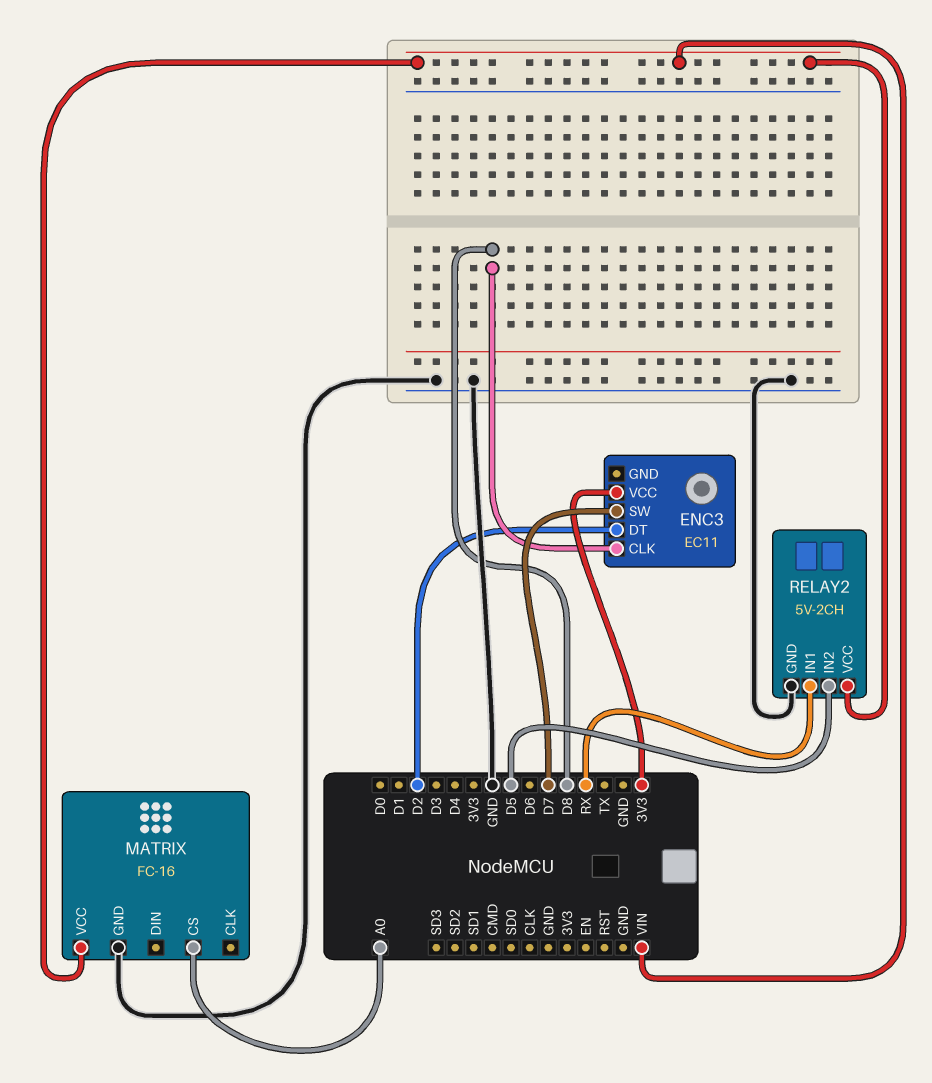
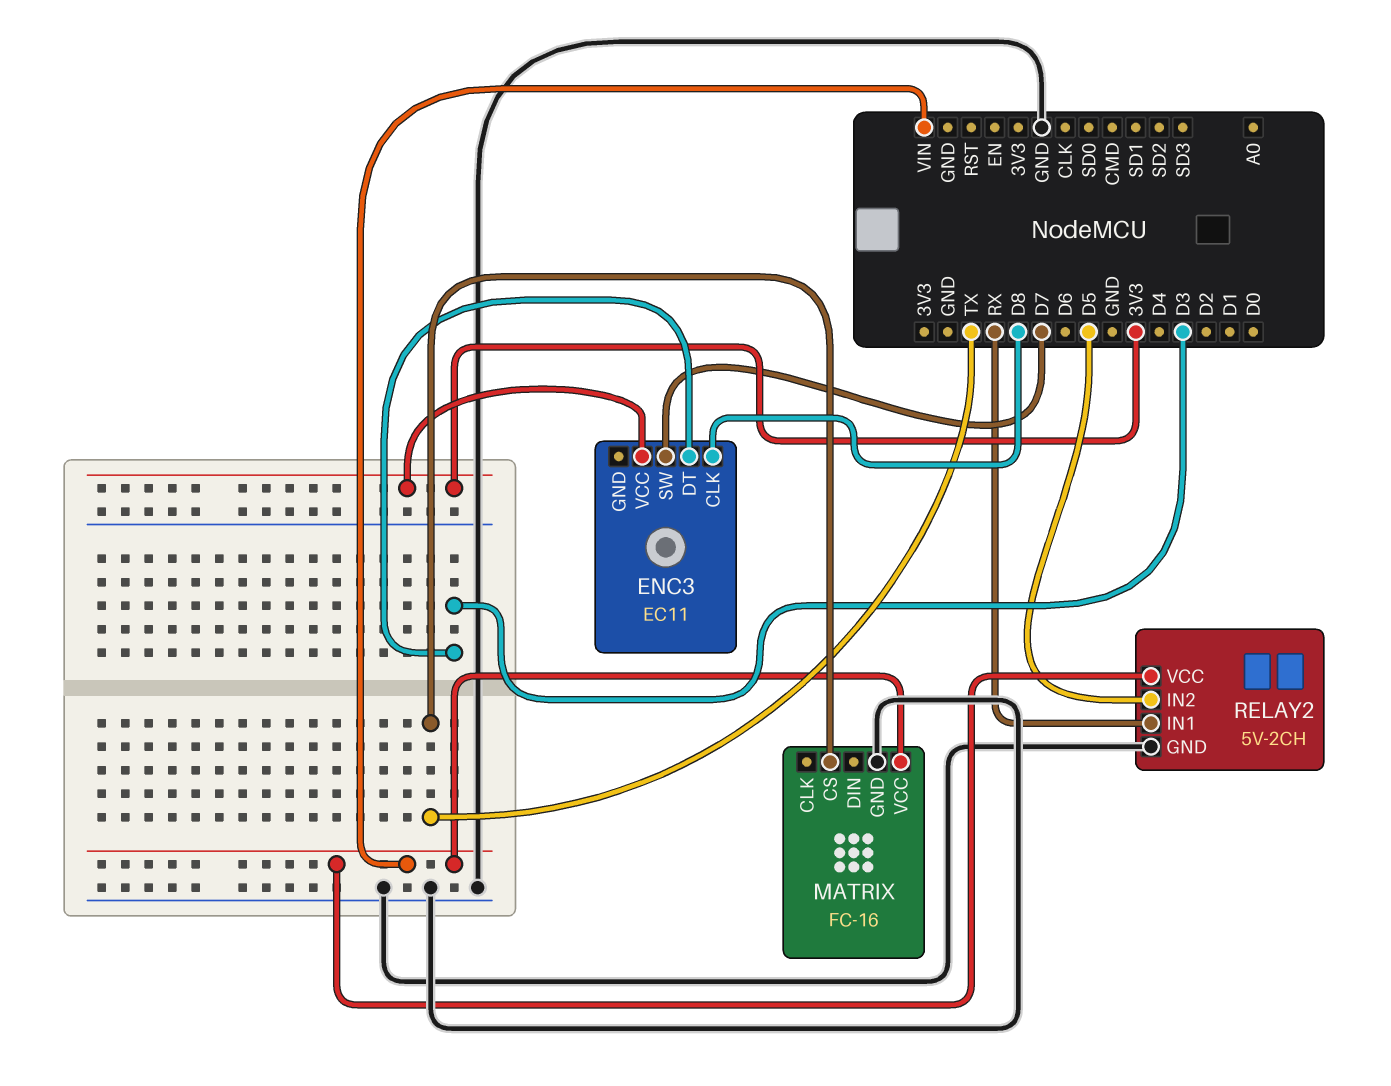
ENC3 pin DT: D2 -> D3
MATRIX pin CS: A0 -> TX

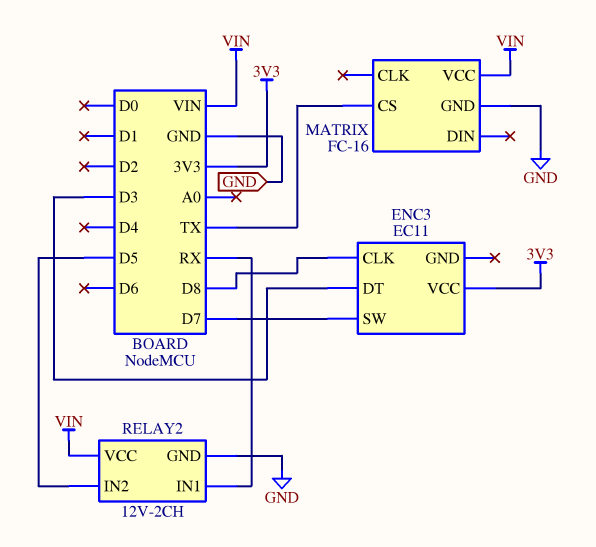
RELAY2: 5V-2CH -> 12V-2CH

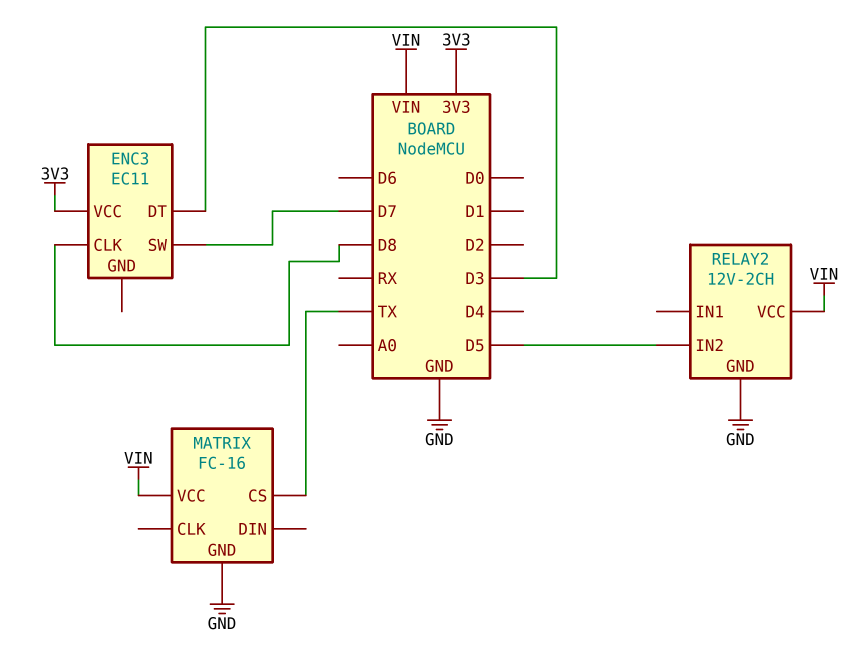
RELAY2 pin IN1: RX -> none

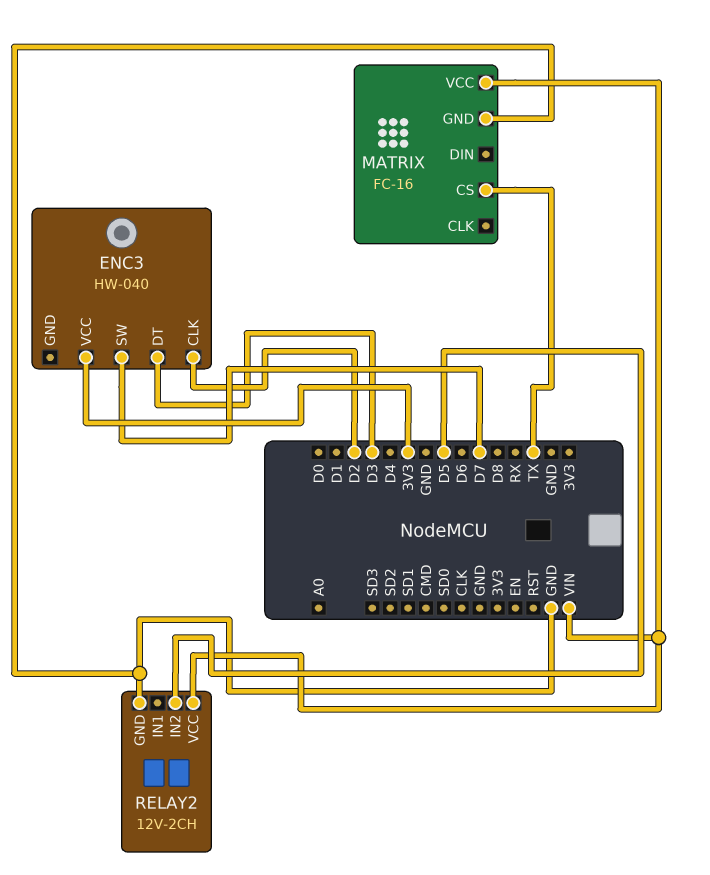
ENC3: EC11 -> HW-040
ENC3 pin CLK: D8 -> D2

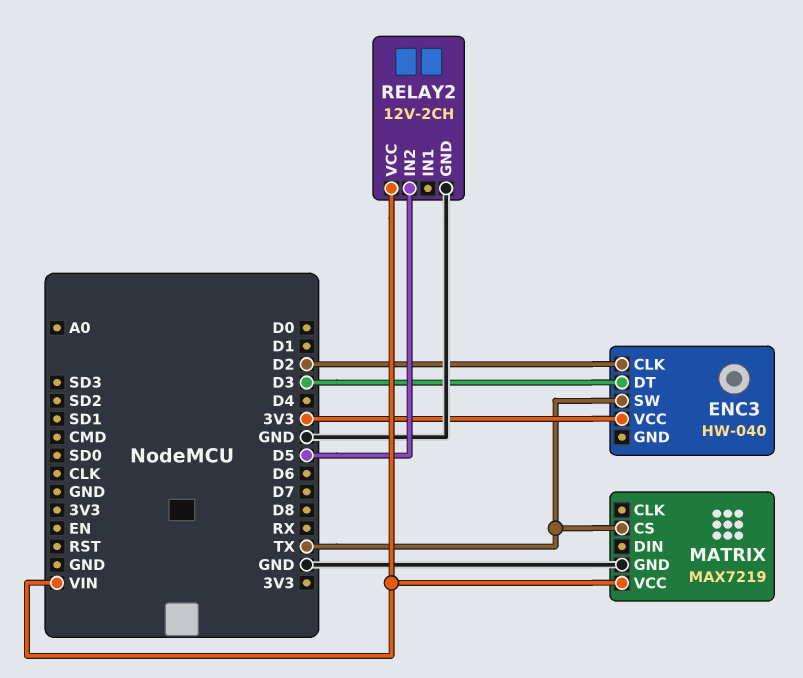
ENC3 pin SW: D7 -> TX
MATRIX: FC-16 -> MAX7219

